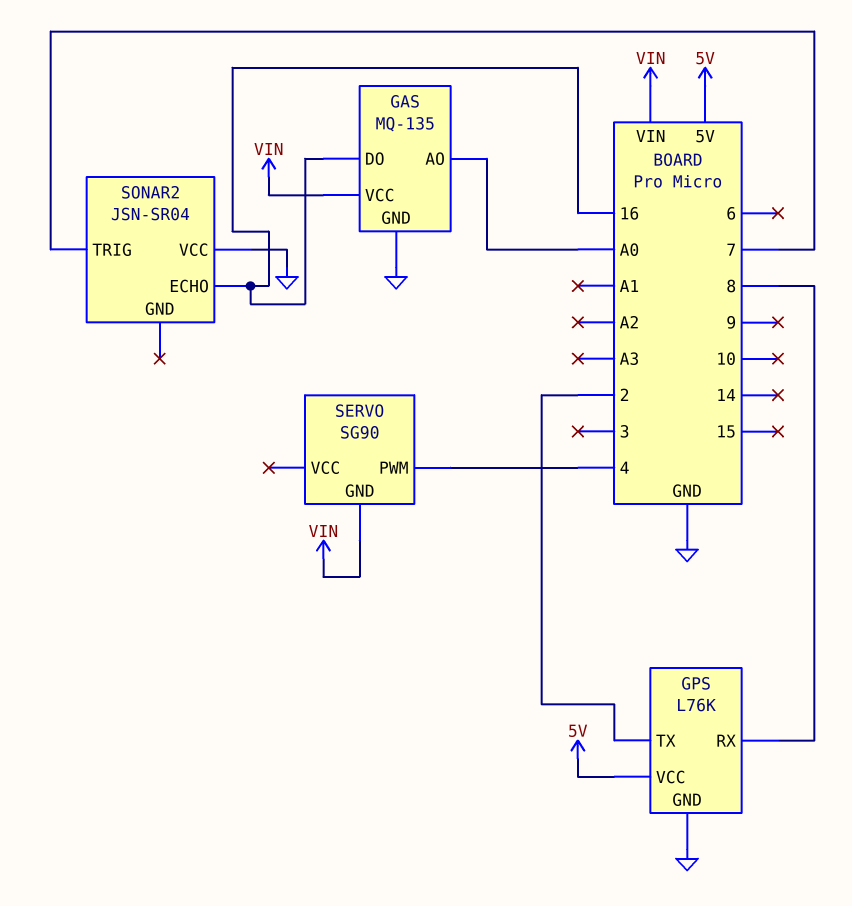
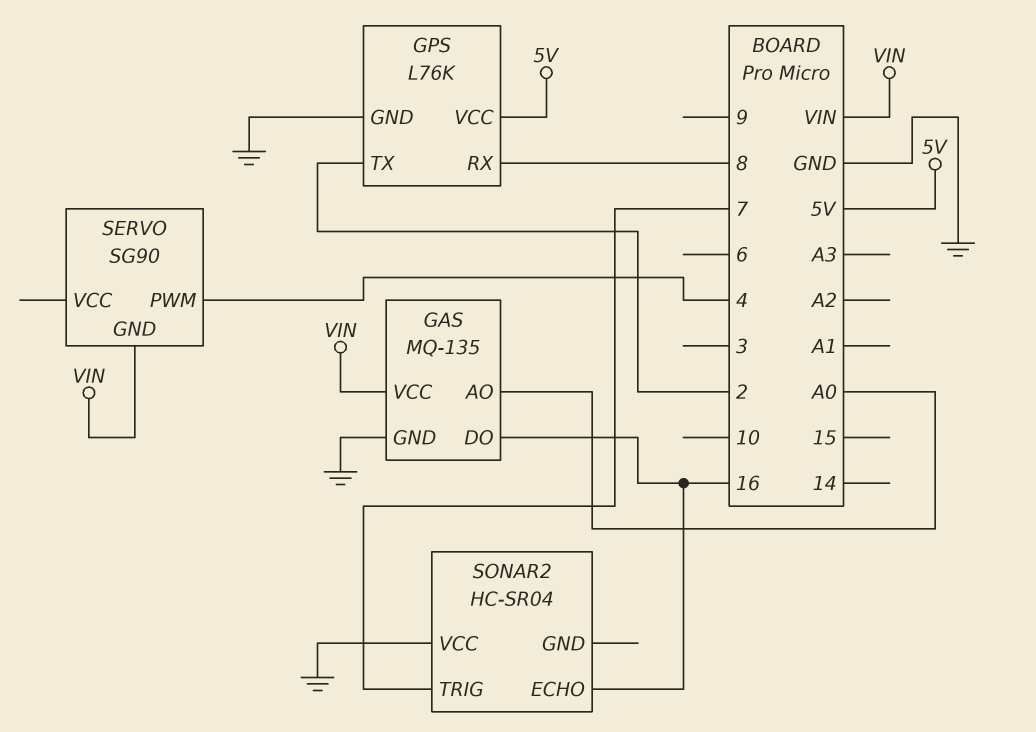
SONAR2: JSN-SR04 -> HC-SR04

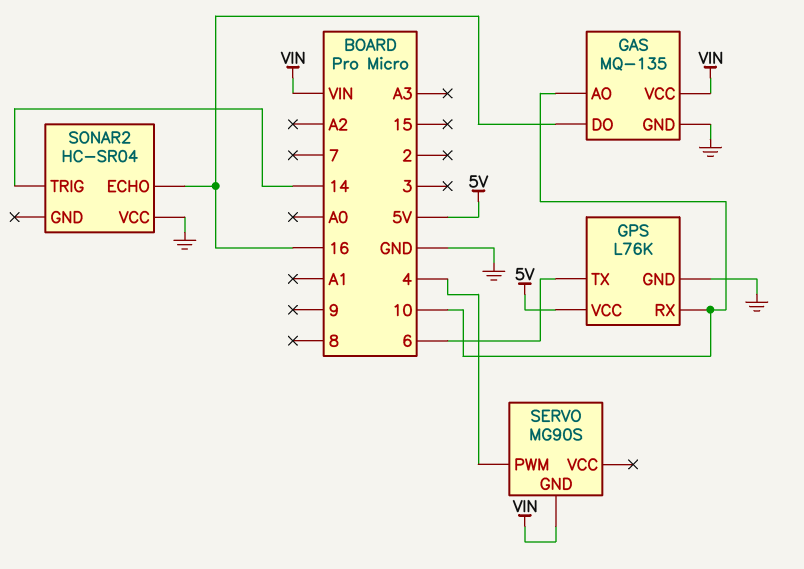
GAS pin AO: A0 -> 10
GPS pin RX: 8 -> 10
GPS pin TX: 2 -> 6
SERVO: SG90 -> MG90S
SONAR2 pin TRIG: 7 -> 14

